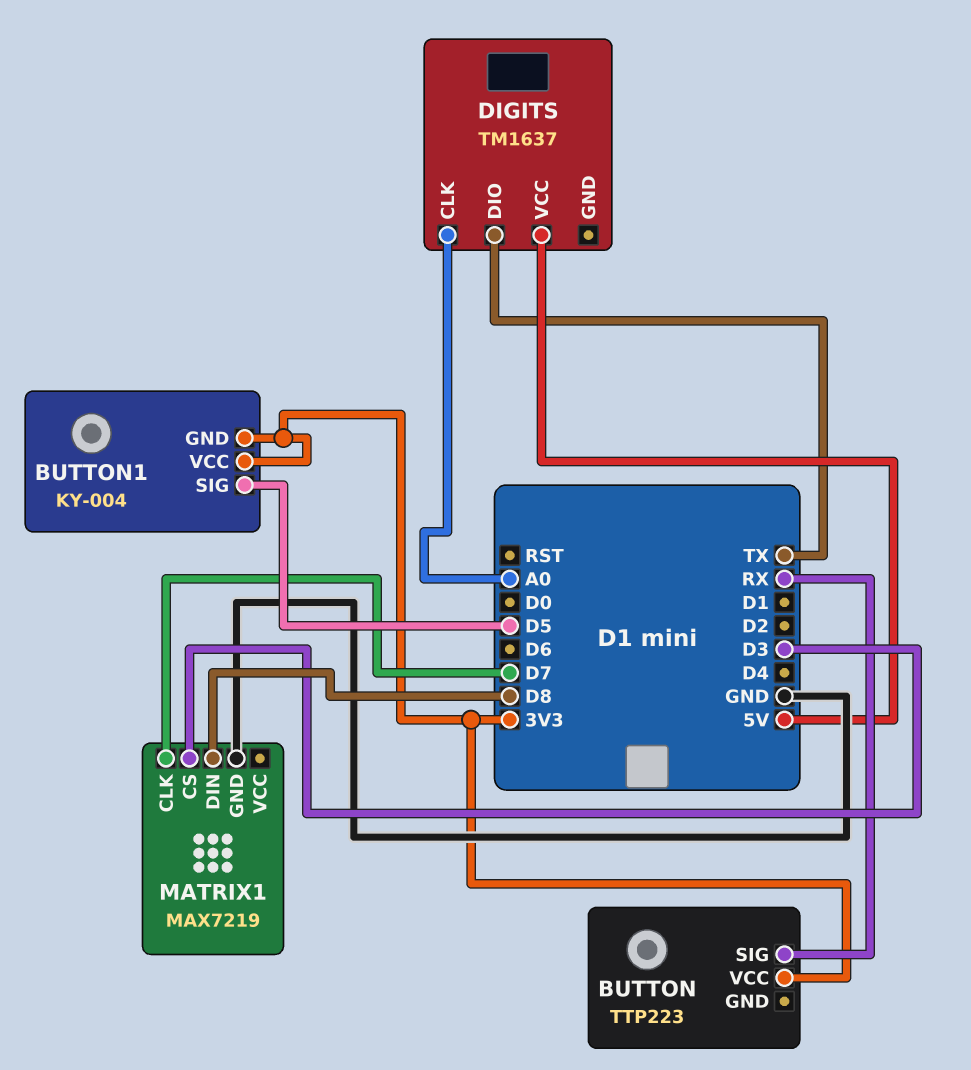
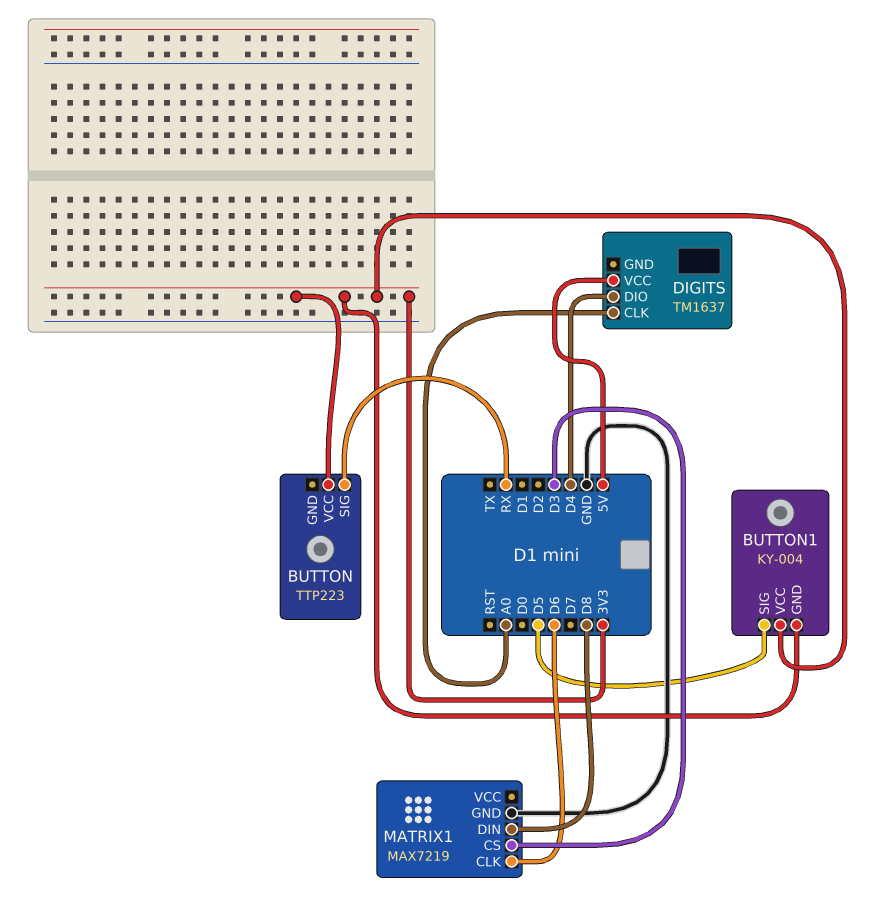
DIGITS pin DIO: TX -> D4
MATRIX1 pin CLK: D7 -> D6

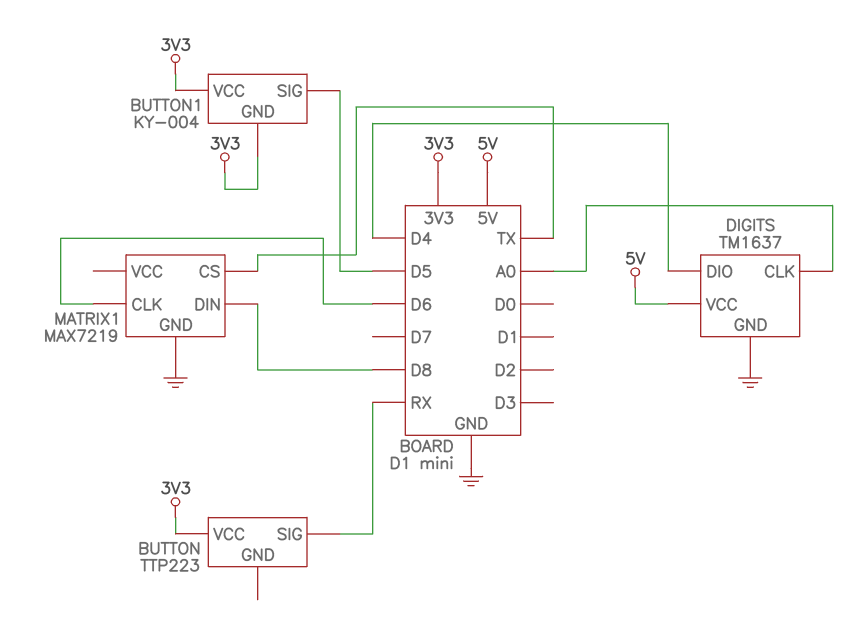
DIGITS pin GND: none -> GND
MATRIX1 pin CS: D3 -> TX

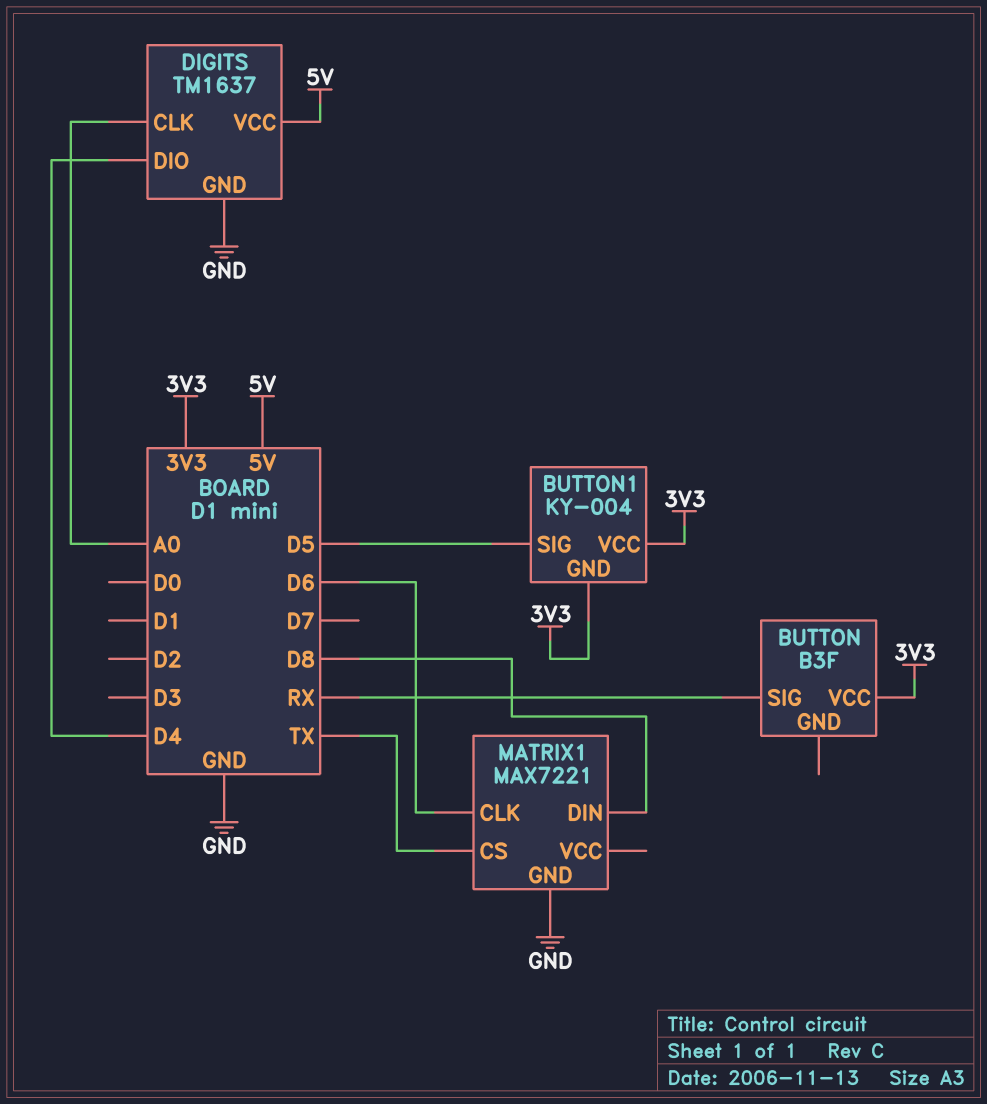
BUTTON: TTP223 -> B3F
MATRIX1: MAX7219 -> MAX7221

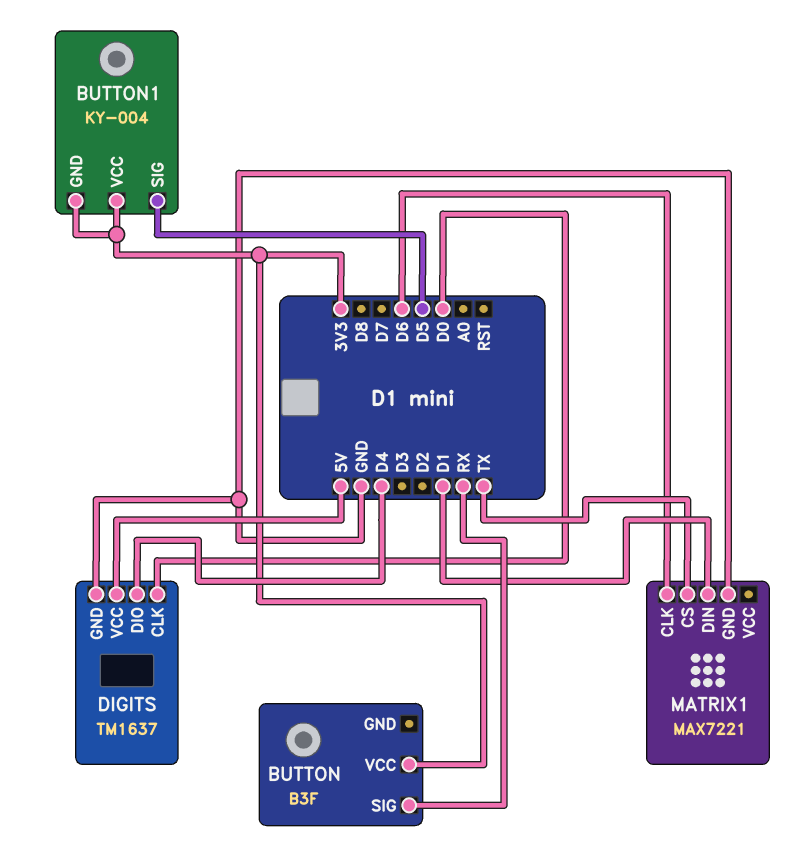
DIGITS pin CLK: A0 -> D0
MATRIX1 pin DIN: D8 -> D1

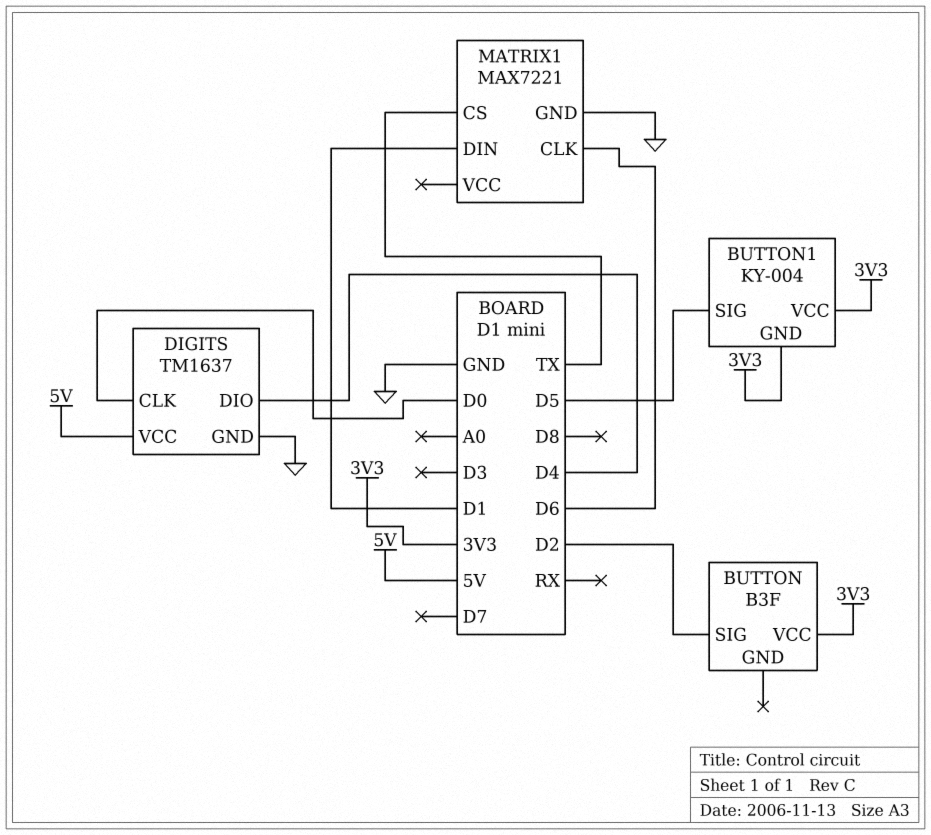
BUTTON pin SIG: RX -> D2

